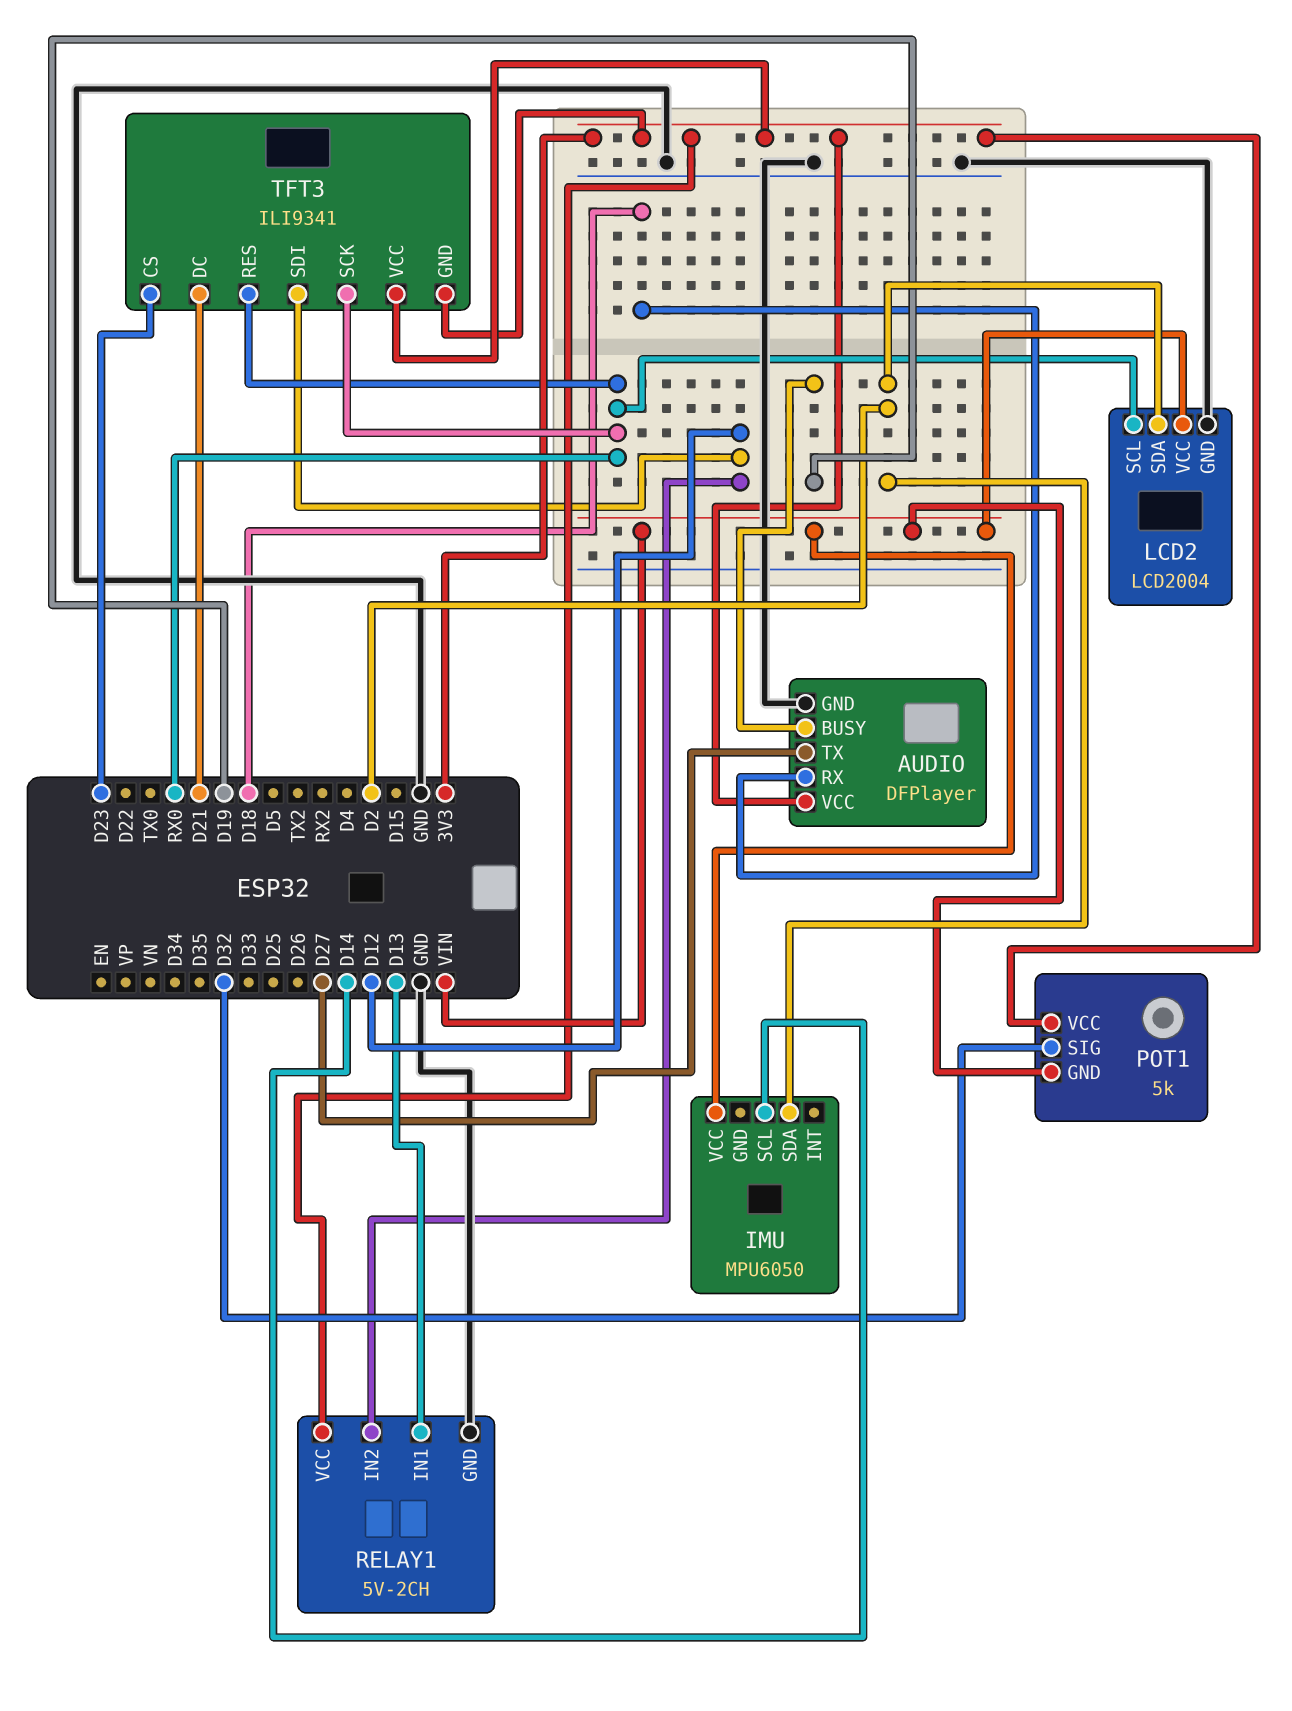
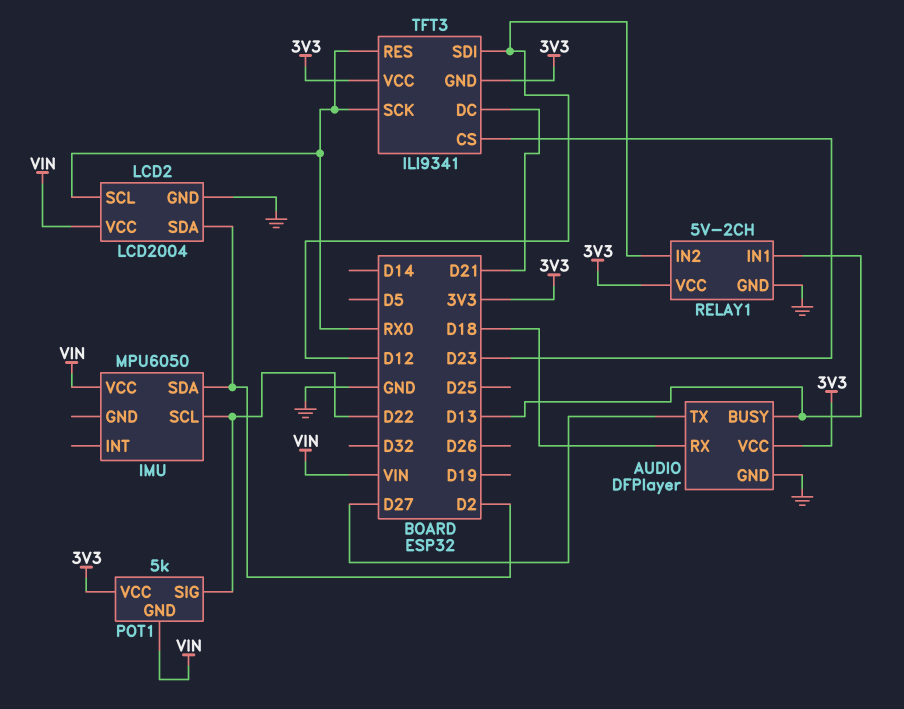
AUDIO pin BUSY: D19 -> D13
IMU pin SCL: D14 -> D22
POT1 pin SIG: D32 -> D22

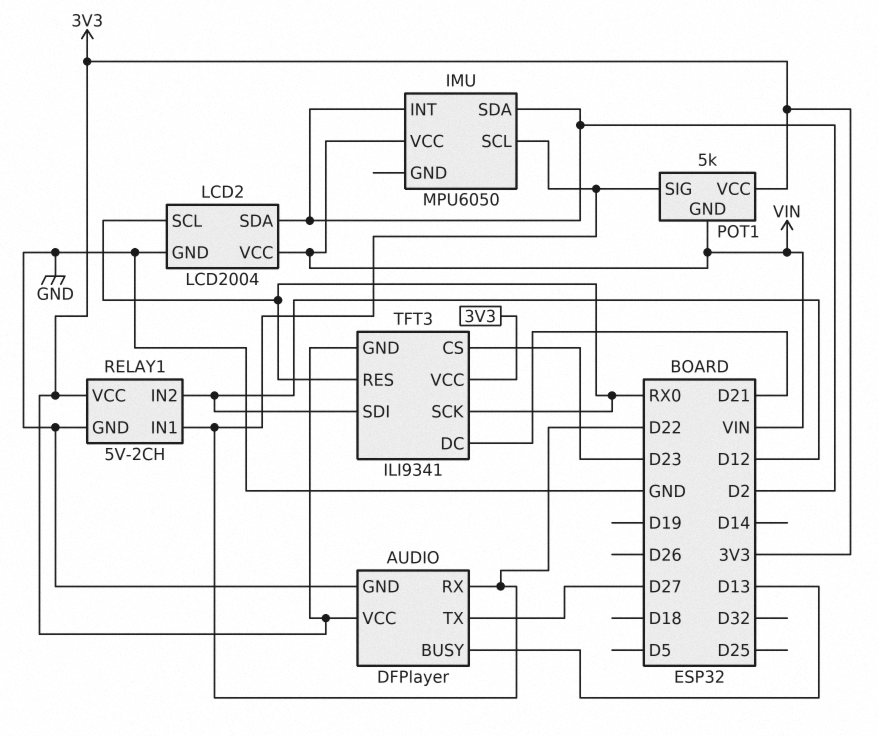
AUDIO pin RX: D18 -> D22
IMU pin INT: none -> D2
RELAY1 pin IN1: D13 -> D22

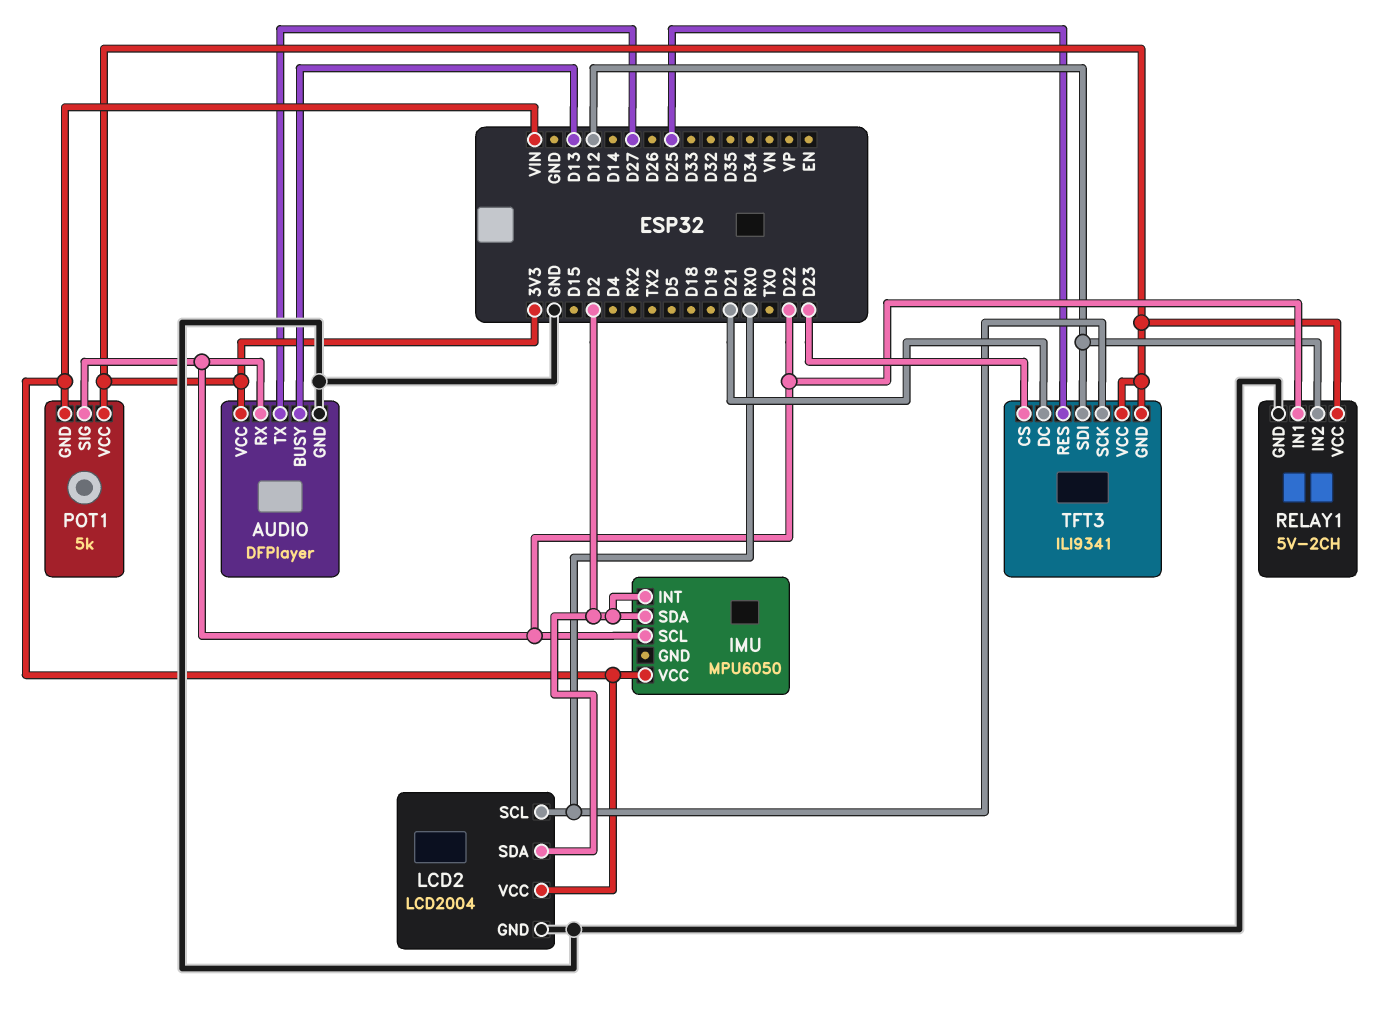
TFT3 pin RES: RX0 -> D25

